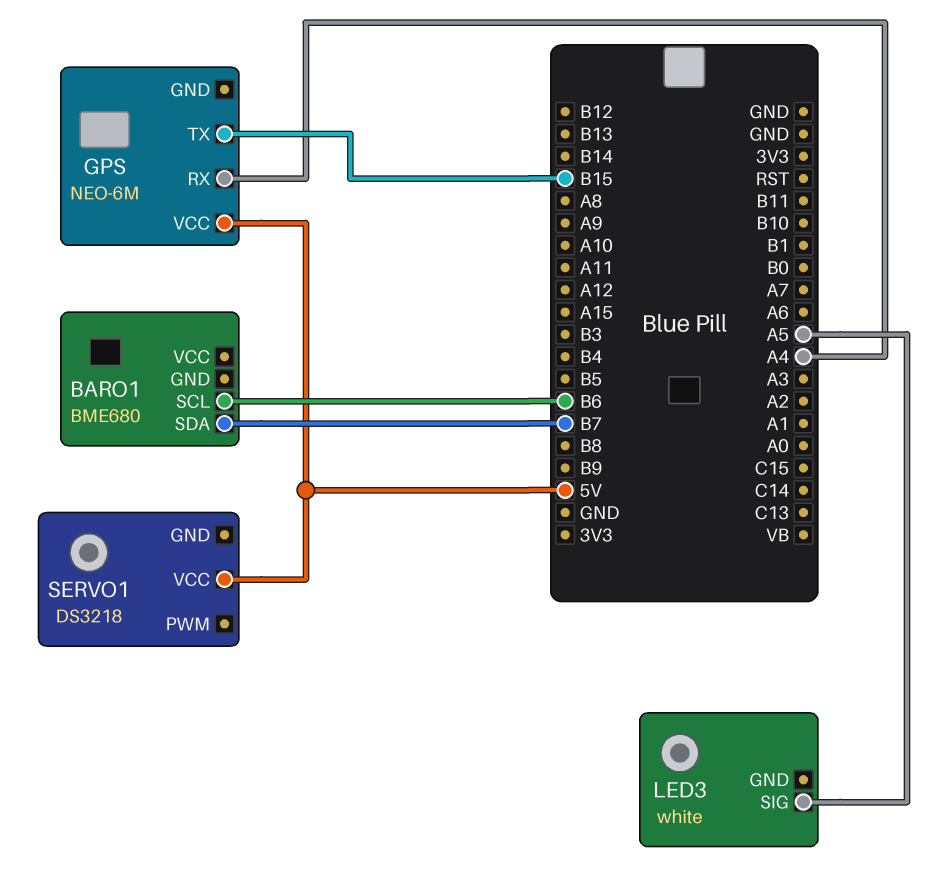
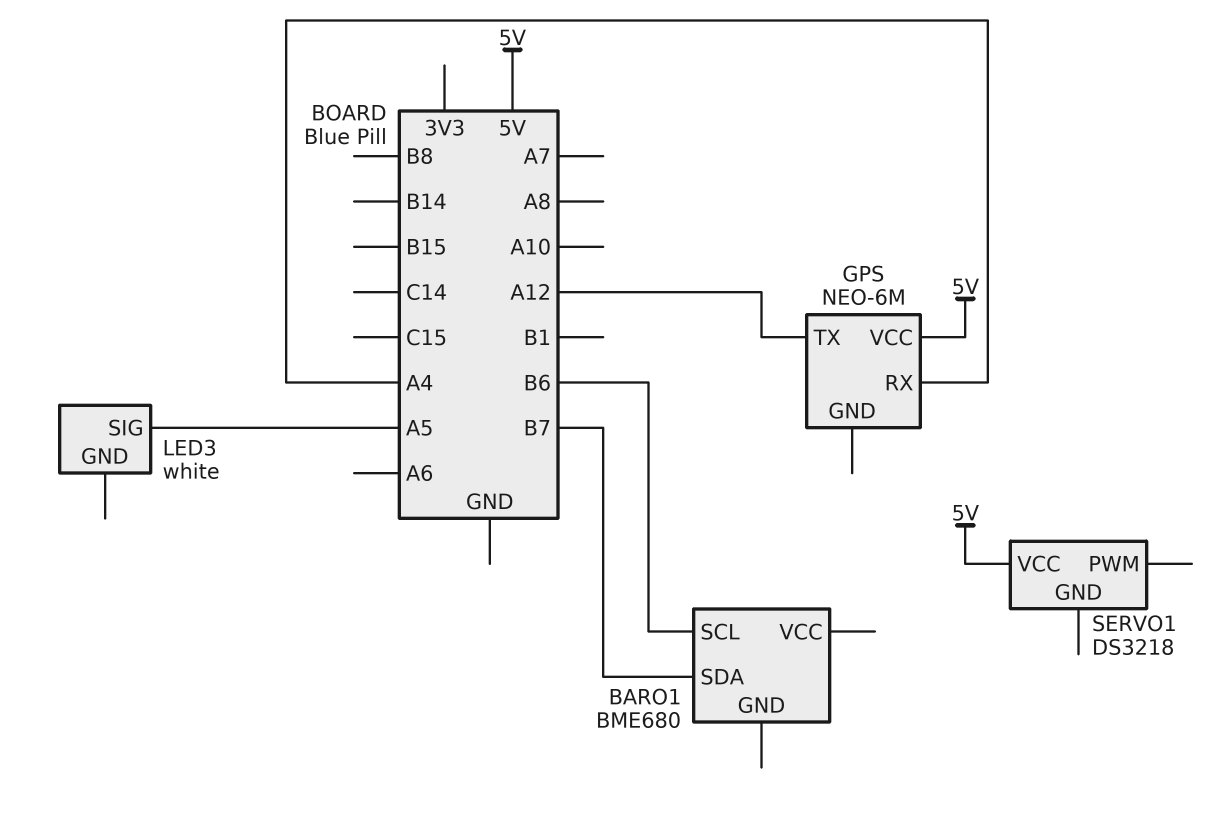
GPS pin TX: B15 -> A12

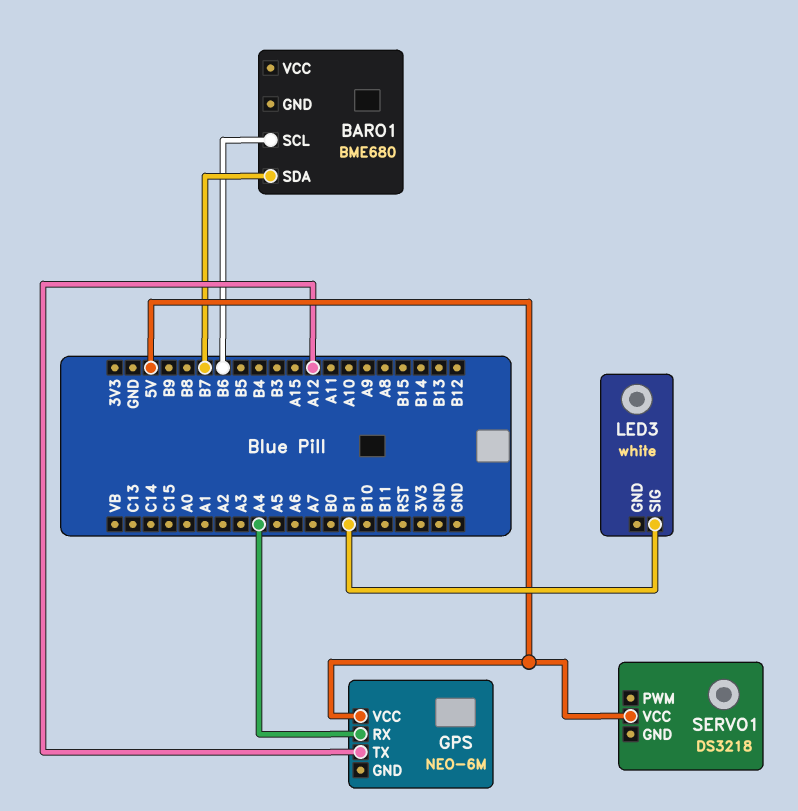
LED3 pin SIG: A5 -> B1

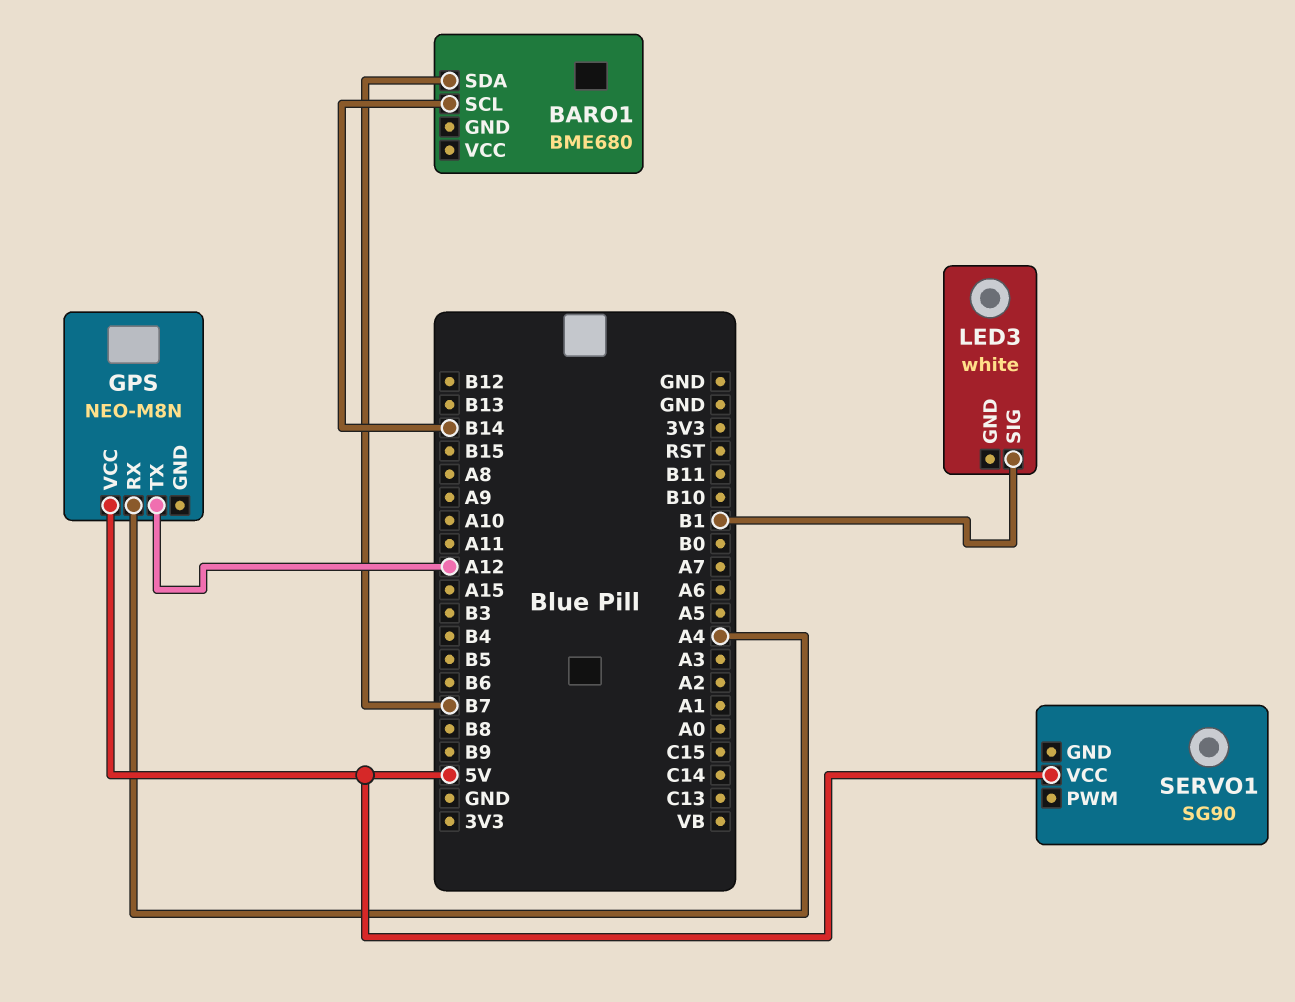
BARO1 pin SCL: B6 -> B14
GPS: NEO-6M -> NEO-M8N
SERVO1: DS3218 -> SG90

